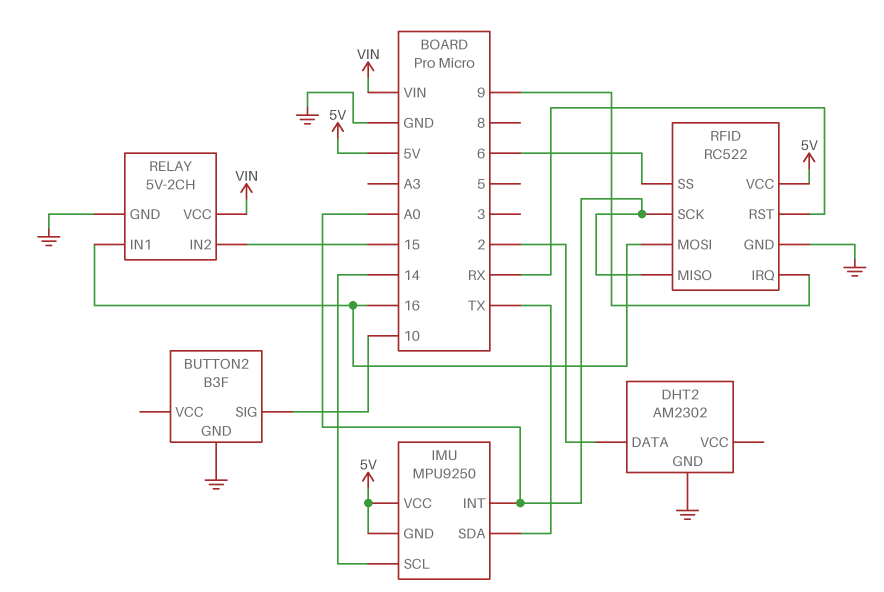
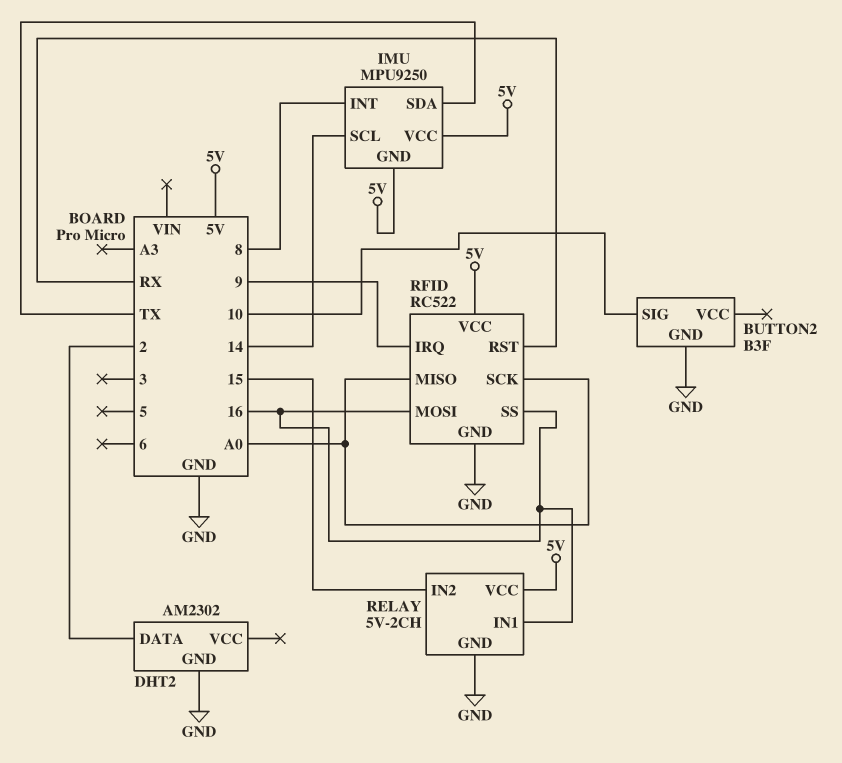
IMU pin INT: A0 -> 8
RELAY pin VCC: VIN -> 5V
RFID pin SS: 6 -> 16

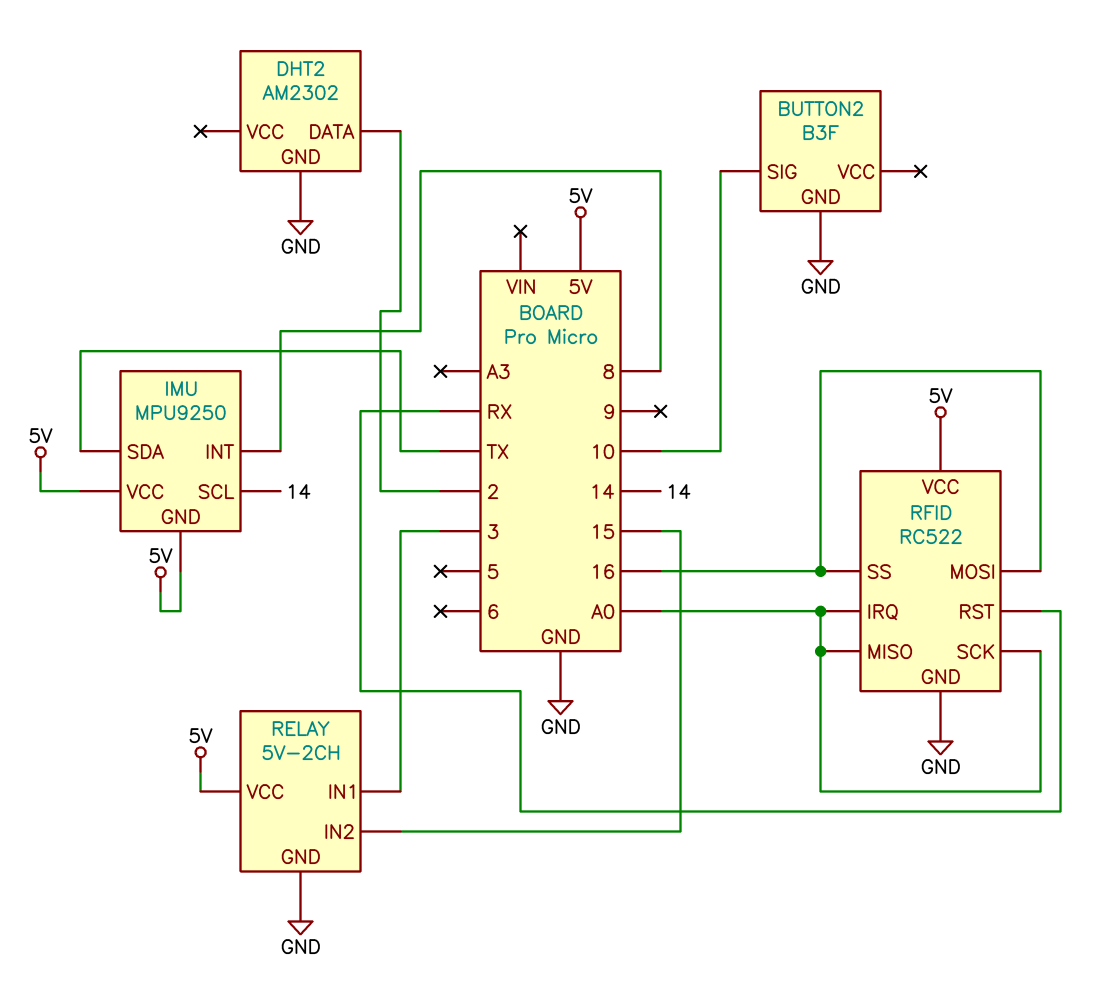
RELAY pin IN1: 16 -> 3
RFID pin IRQ: 9 -> A0

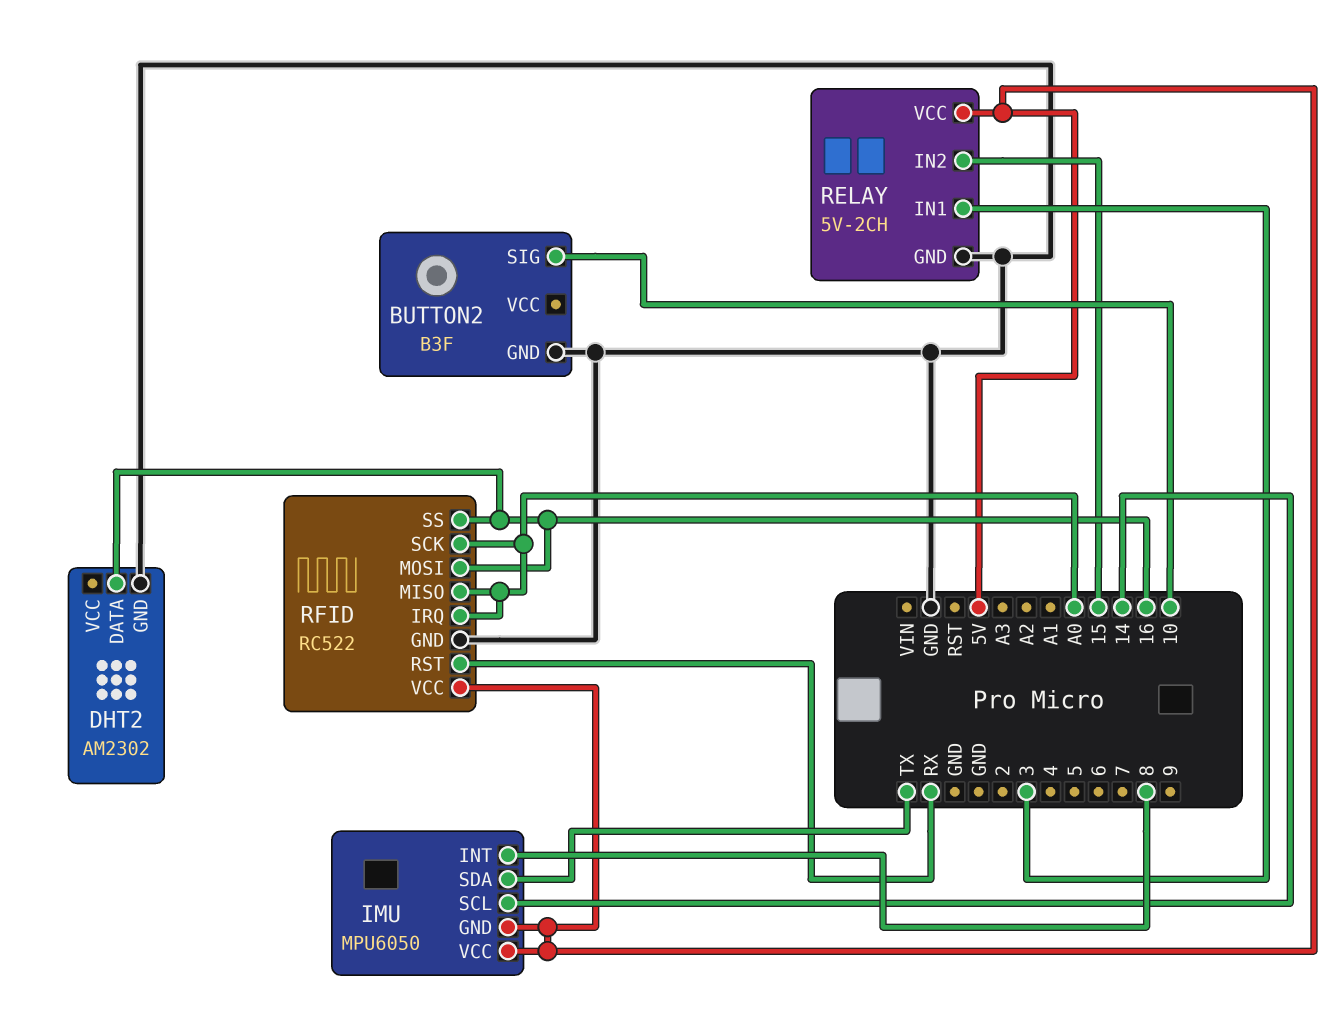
DHT2 pin DATA: 2 -> 16
IMU: MPU9250 -> MPU6050

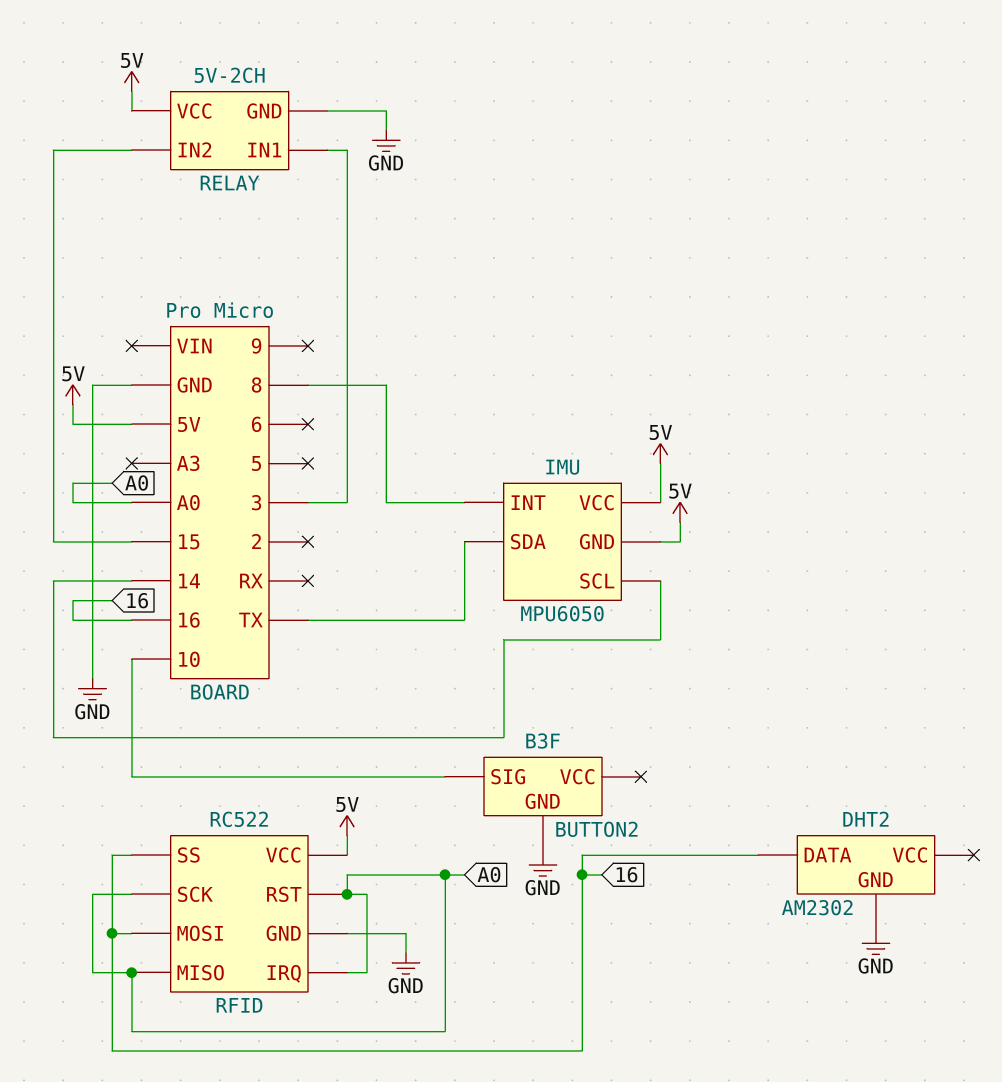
RFID pin RST: RX -> A0

